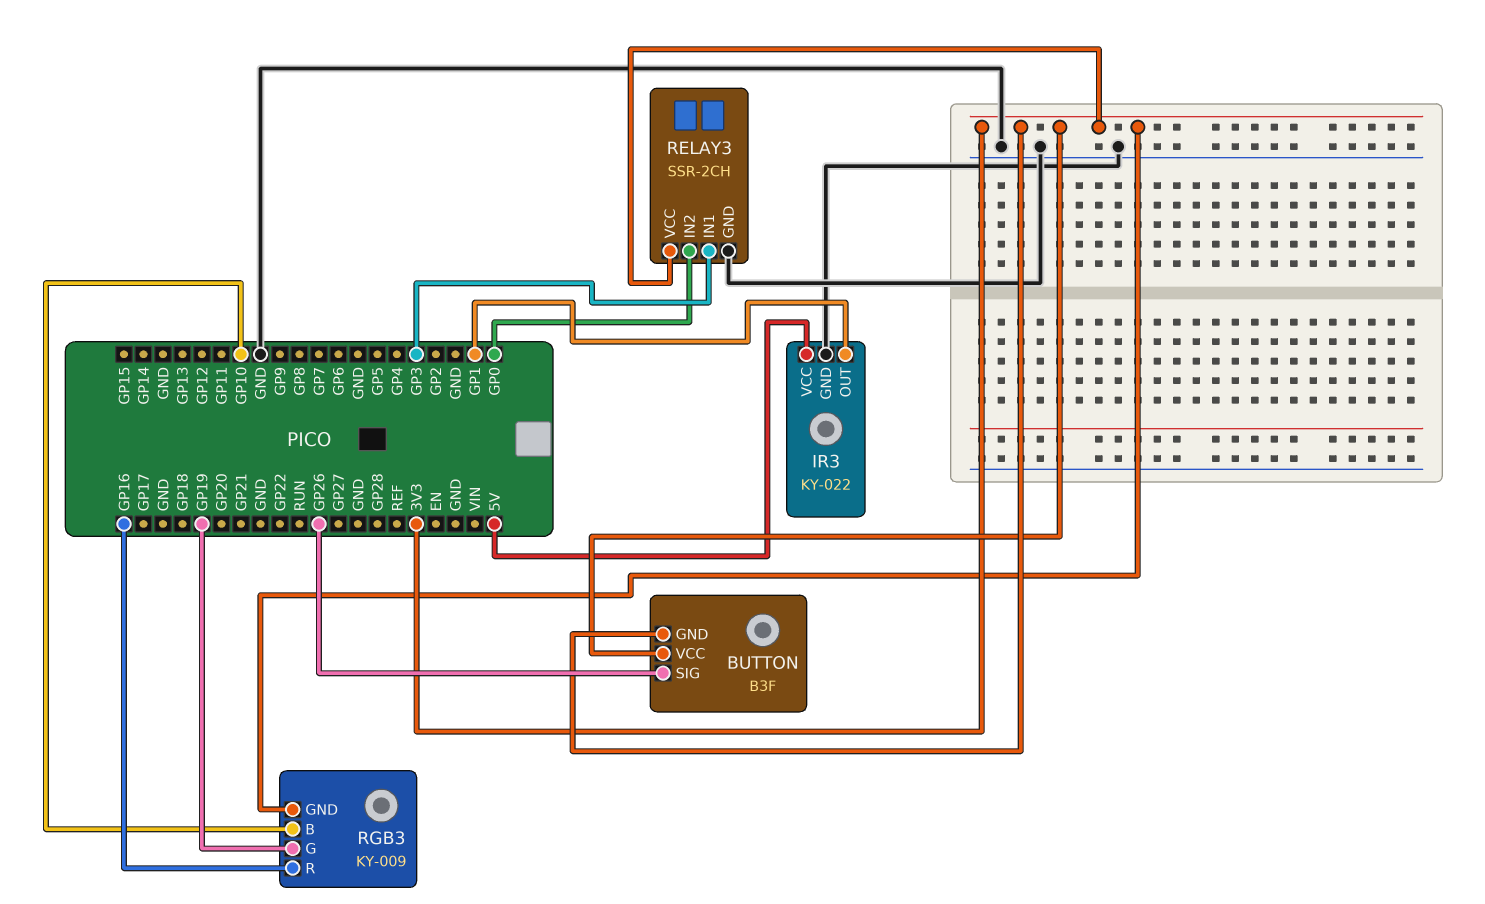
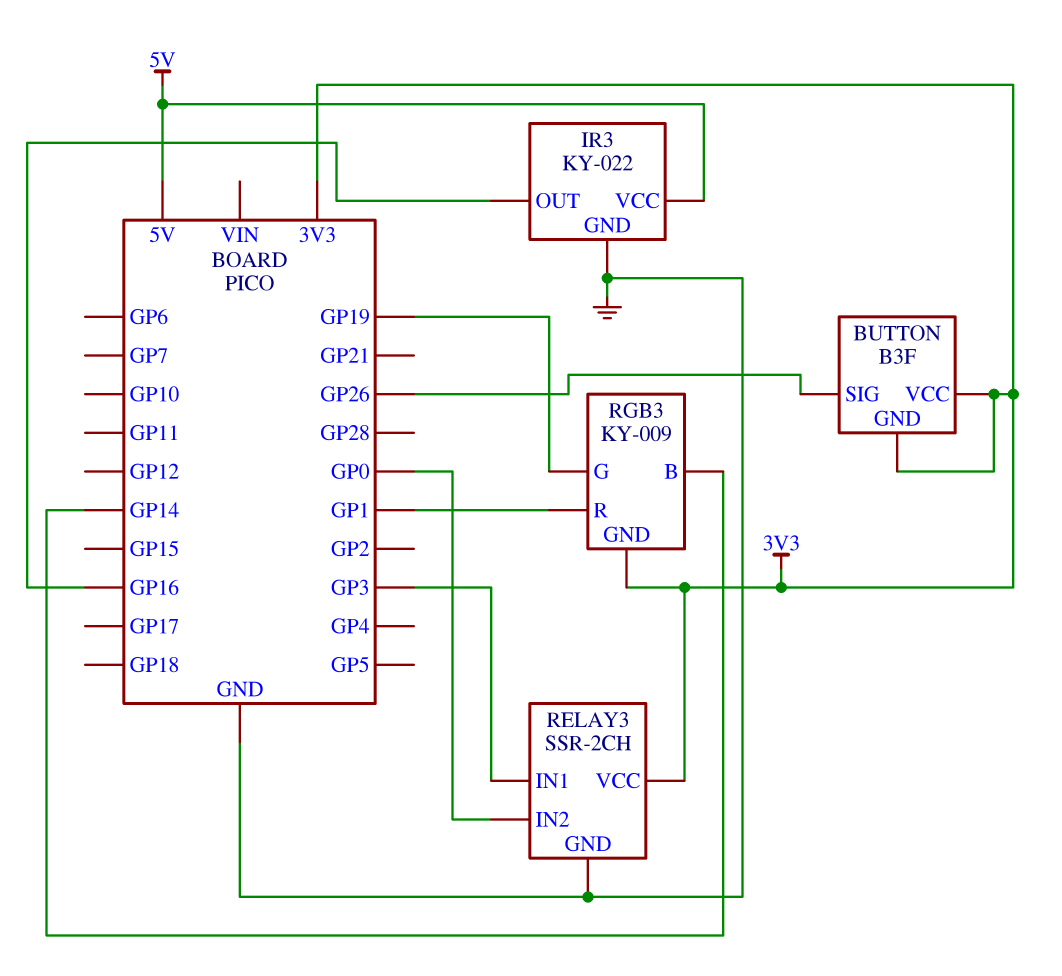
IR3 pin OUT: GP1 -> GP16
RGB3 pin B: GP10 -> GP14
RGB3 pin R: GP16 -> GP1

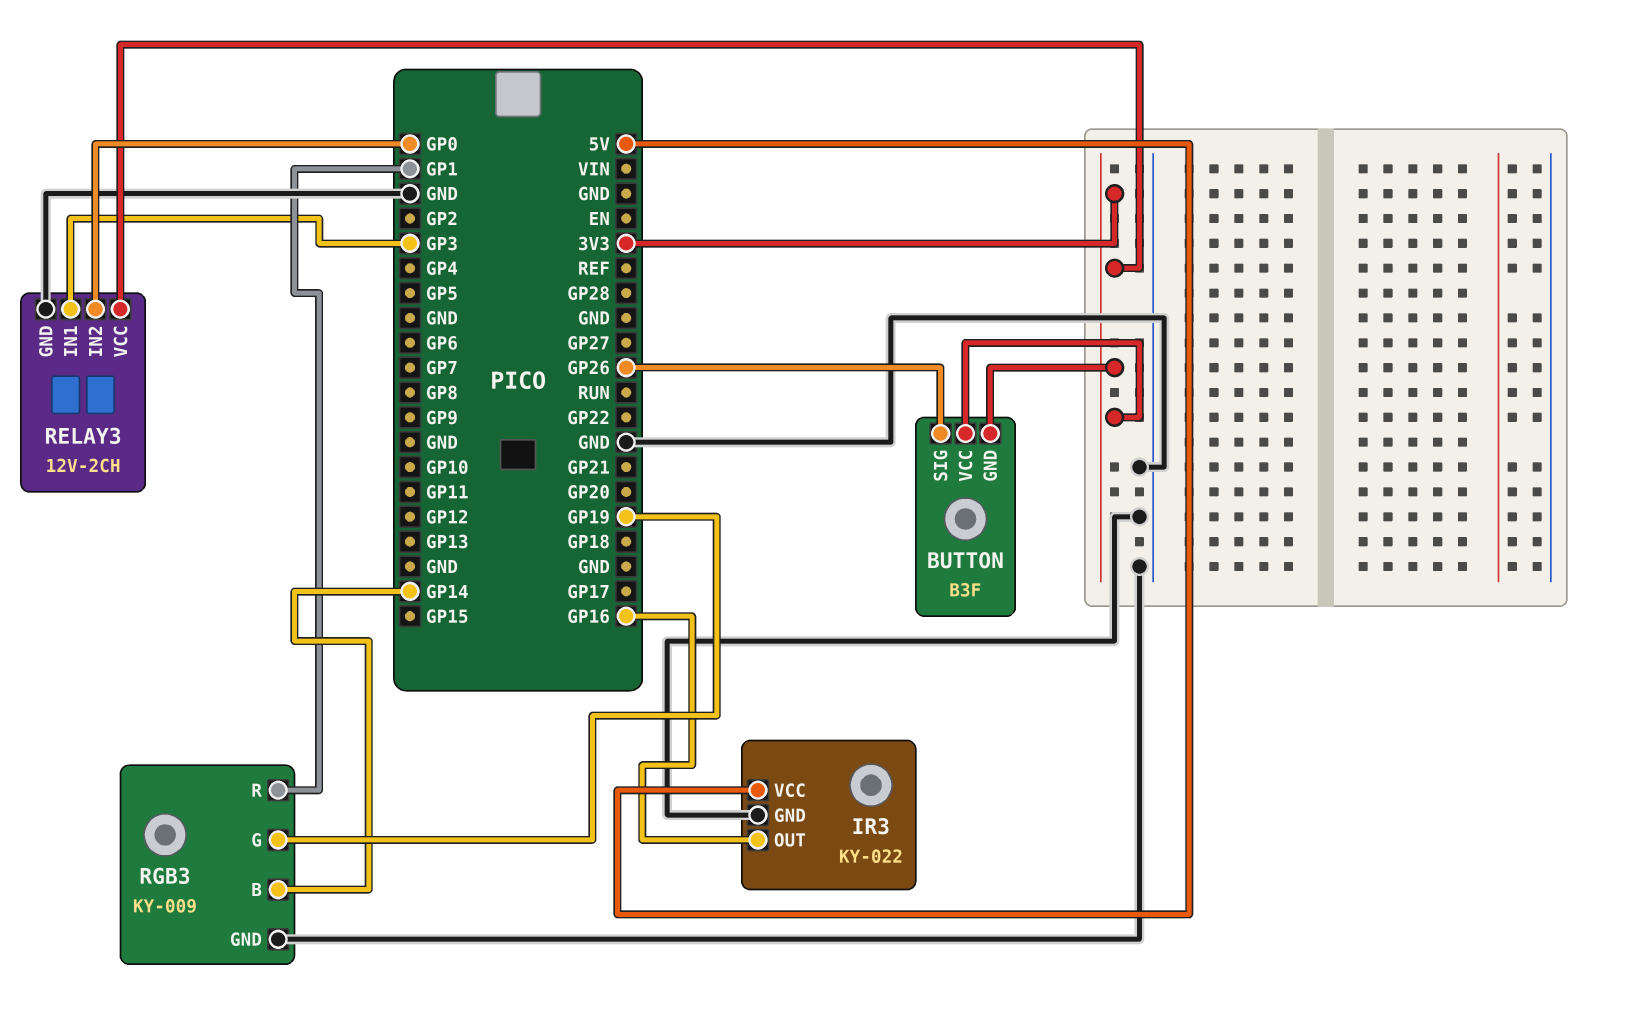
RELAY3: SSR-2CH -> 12V-2CH
RGB3 pin GND: 3V3 -> GND

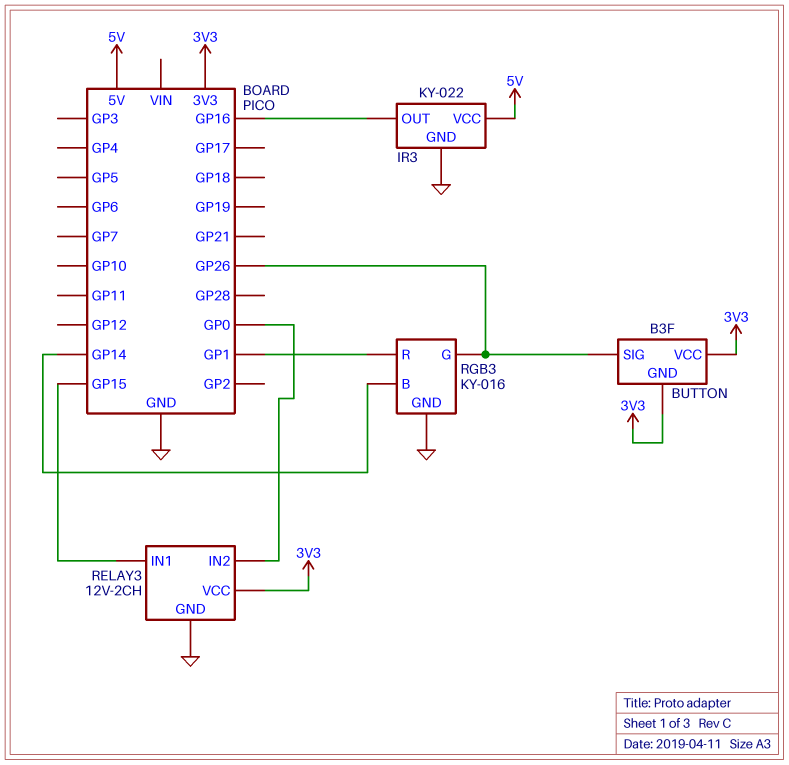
RELAY3 pin IN1: GP3 -> GP15
RGB3: KY-009 -> KY-016
RGB3 pin G: GP19 -> GP26

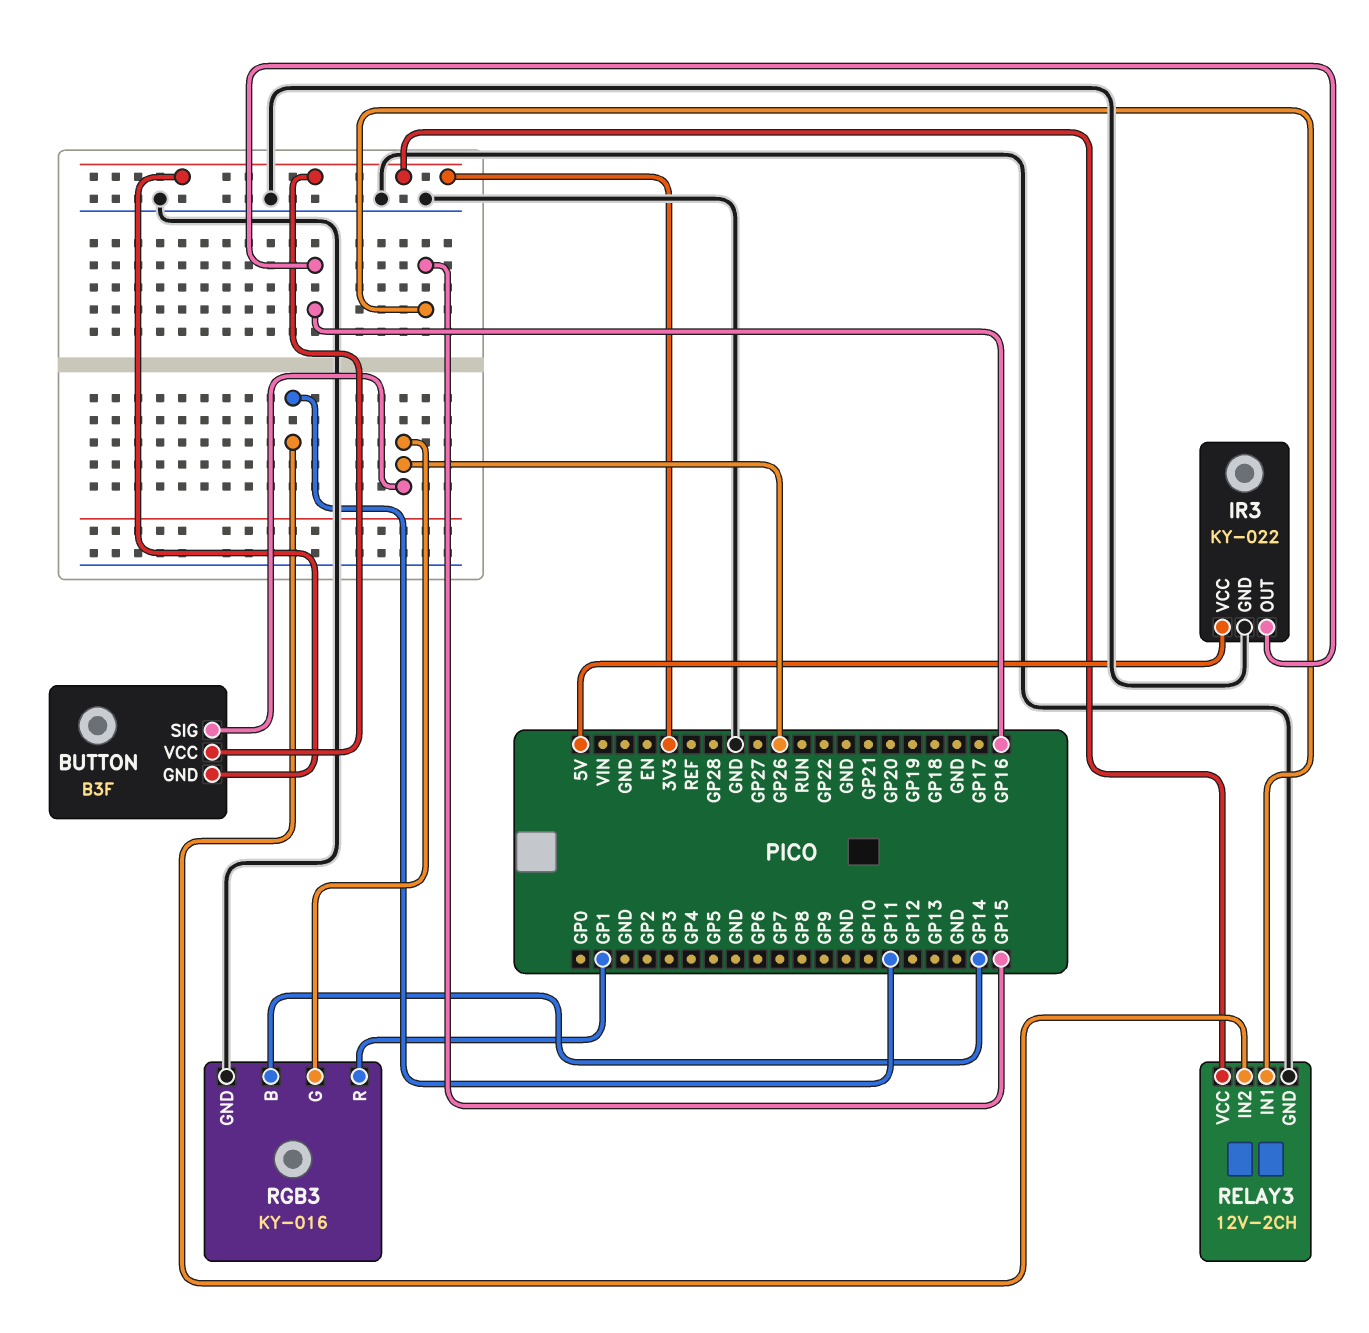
RELAY3 pin IN2: GP0 -> GP11

